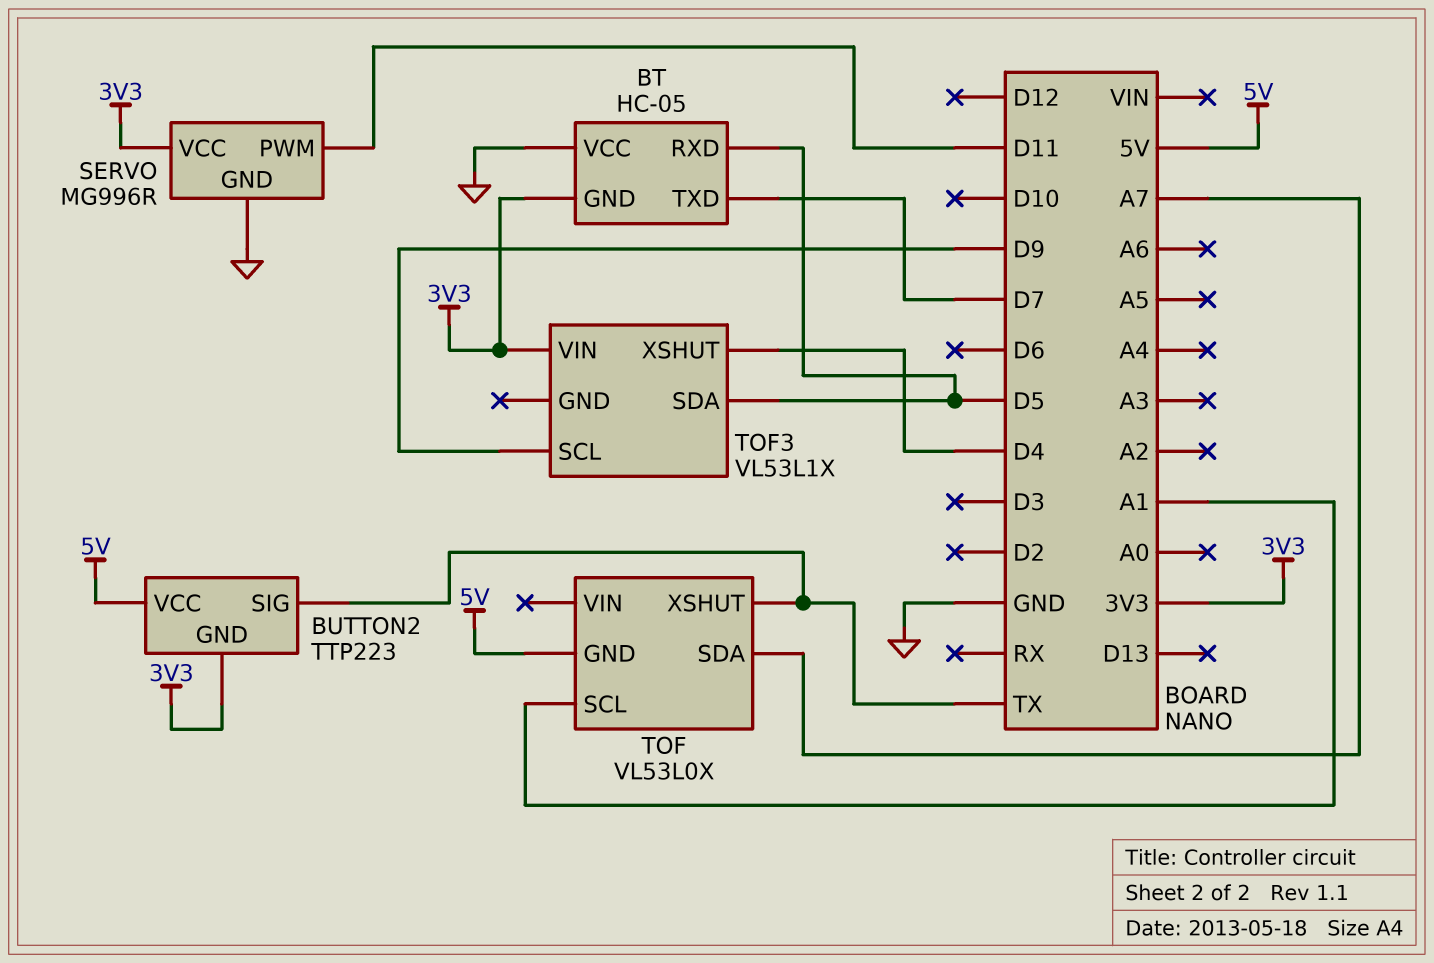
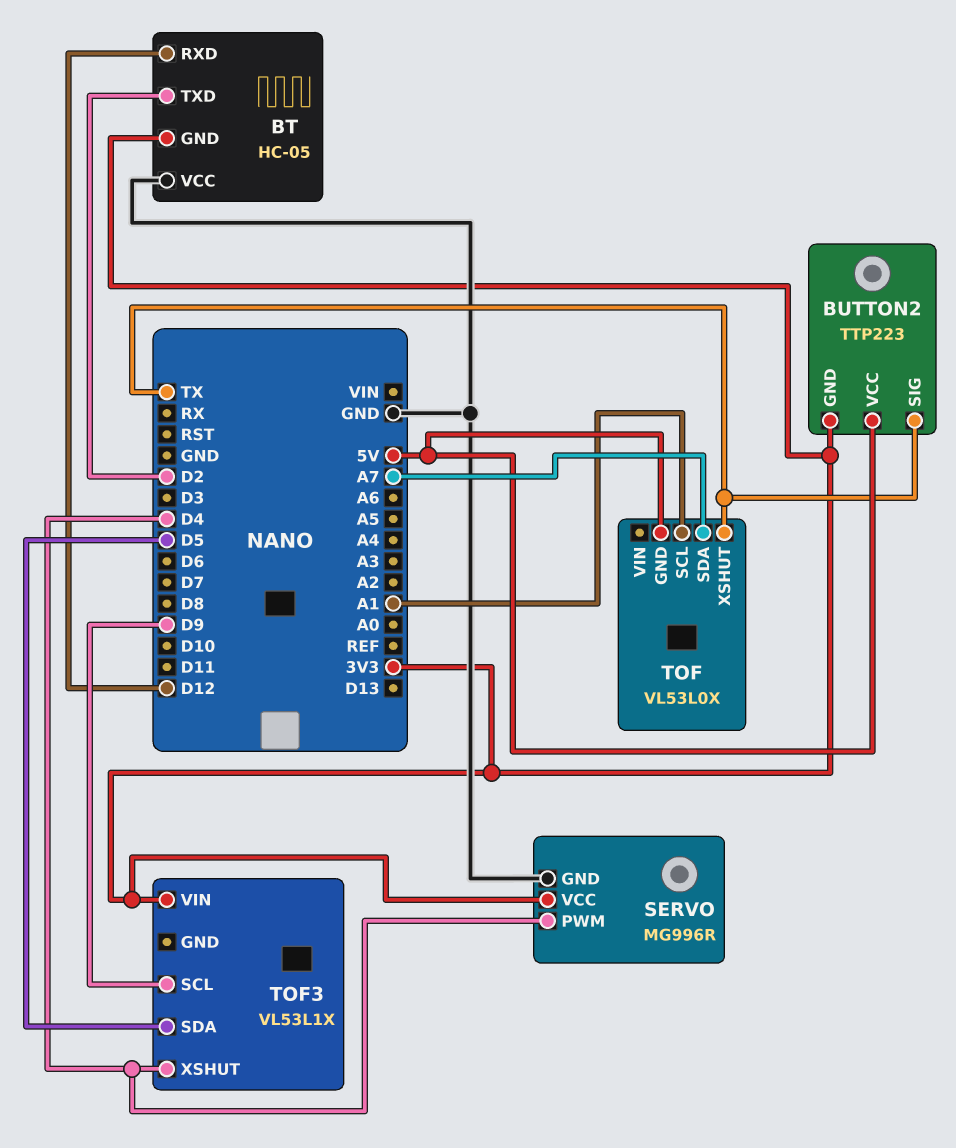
BT pin RXD: D5 -> D12
BT pin TXD: D7 -> D2
SERVO pin PWM: D11 -> D4

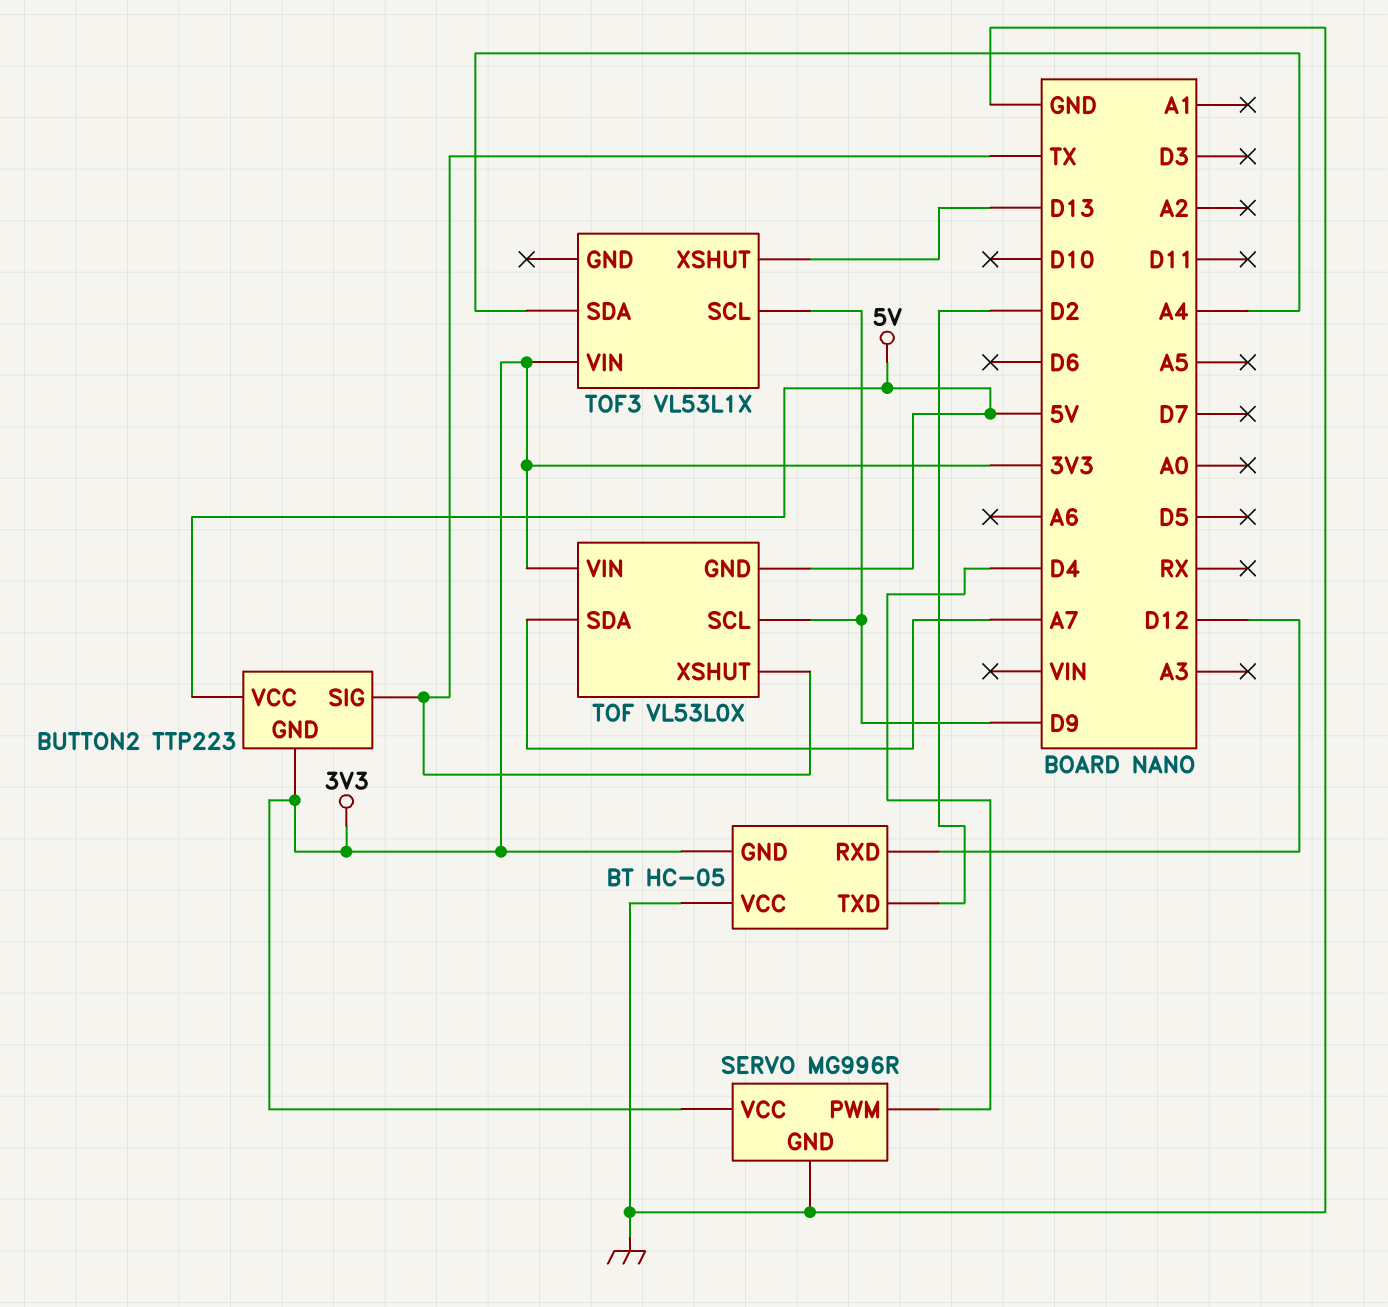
TOF pin SCL: A1 -> D9
TOF pin VIN: none -> 3V3
TOF3 pin SDA: D5 -> A4
TOF3 pin XSHUT: D4 -> D13

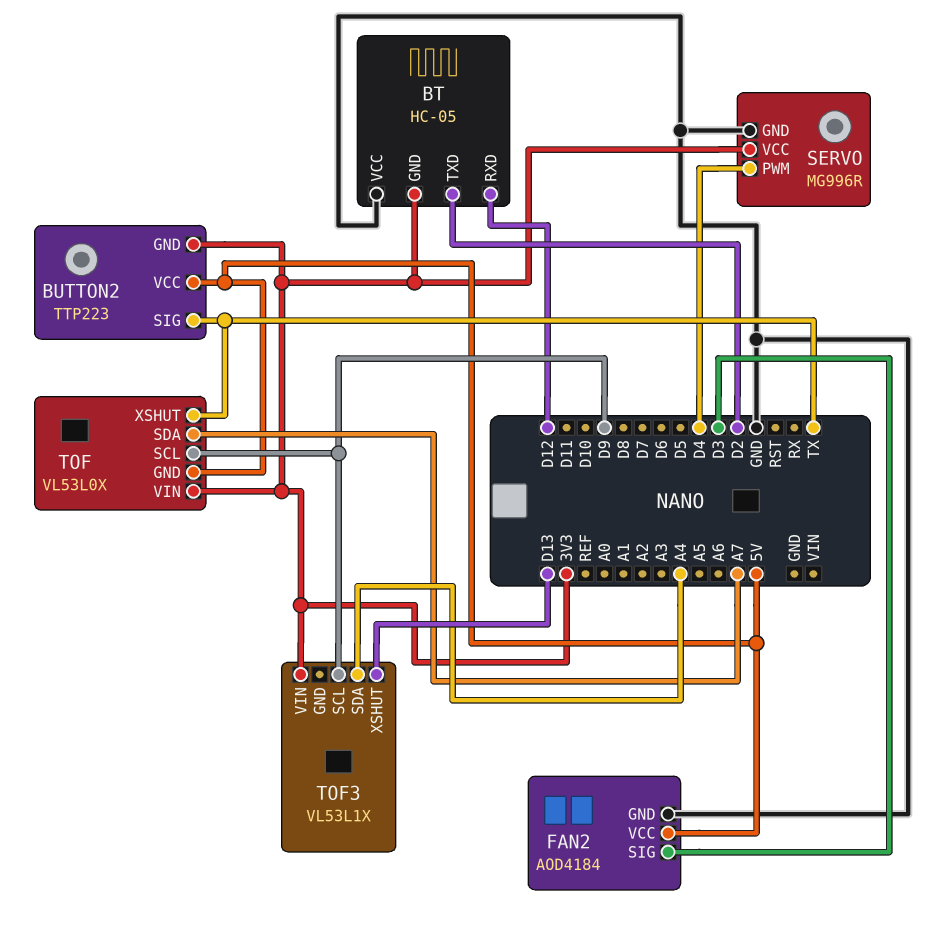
FAN2: none -> AOD4184
FAN2 pin GND: none -> GND
FAN2 pin SIG: none -> D3
FAN2 pin VCC: none -> 5V

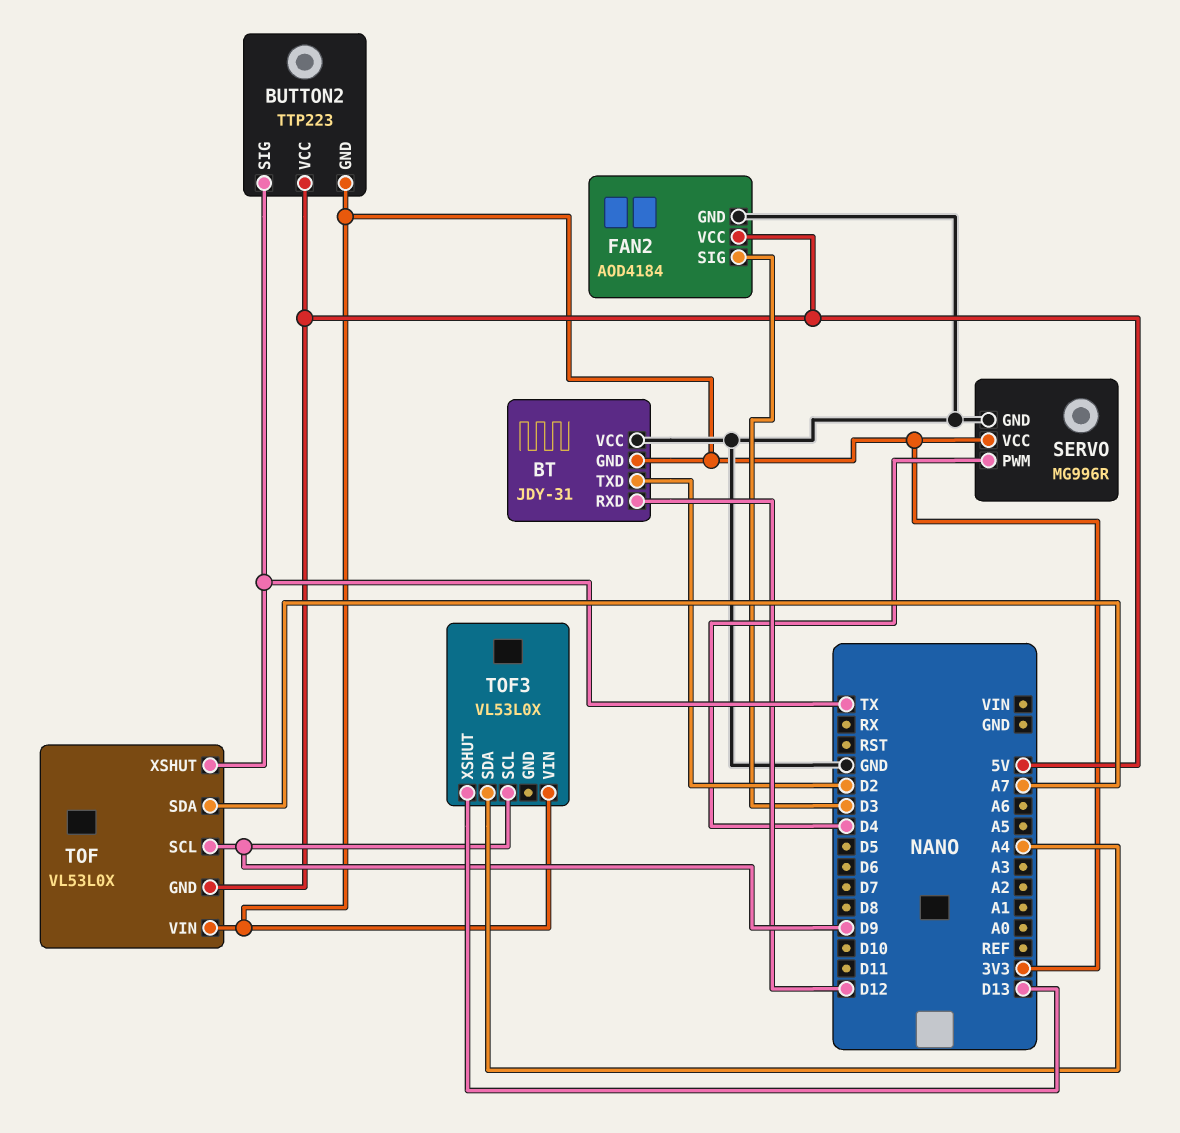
BT: HC-05 -> JDY-31
TOF3: VL53L1X -> VL53L0X

